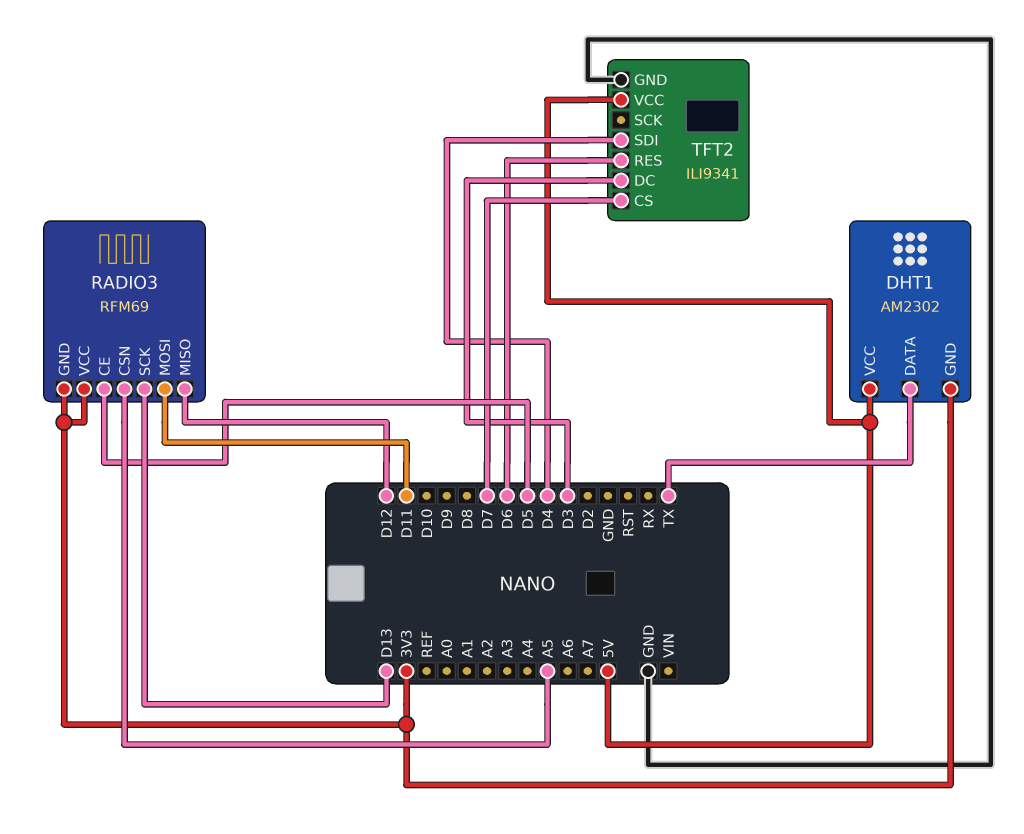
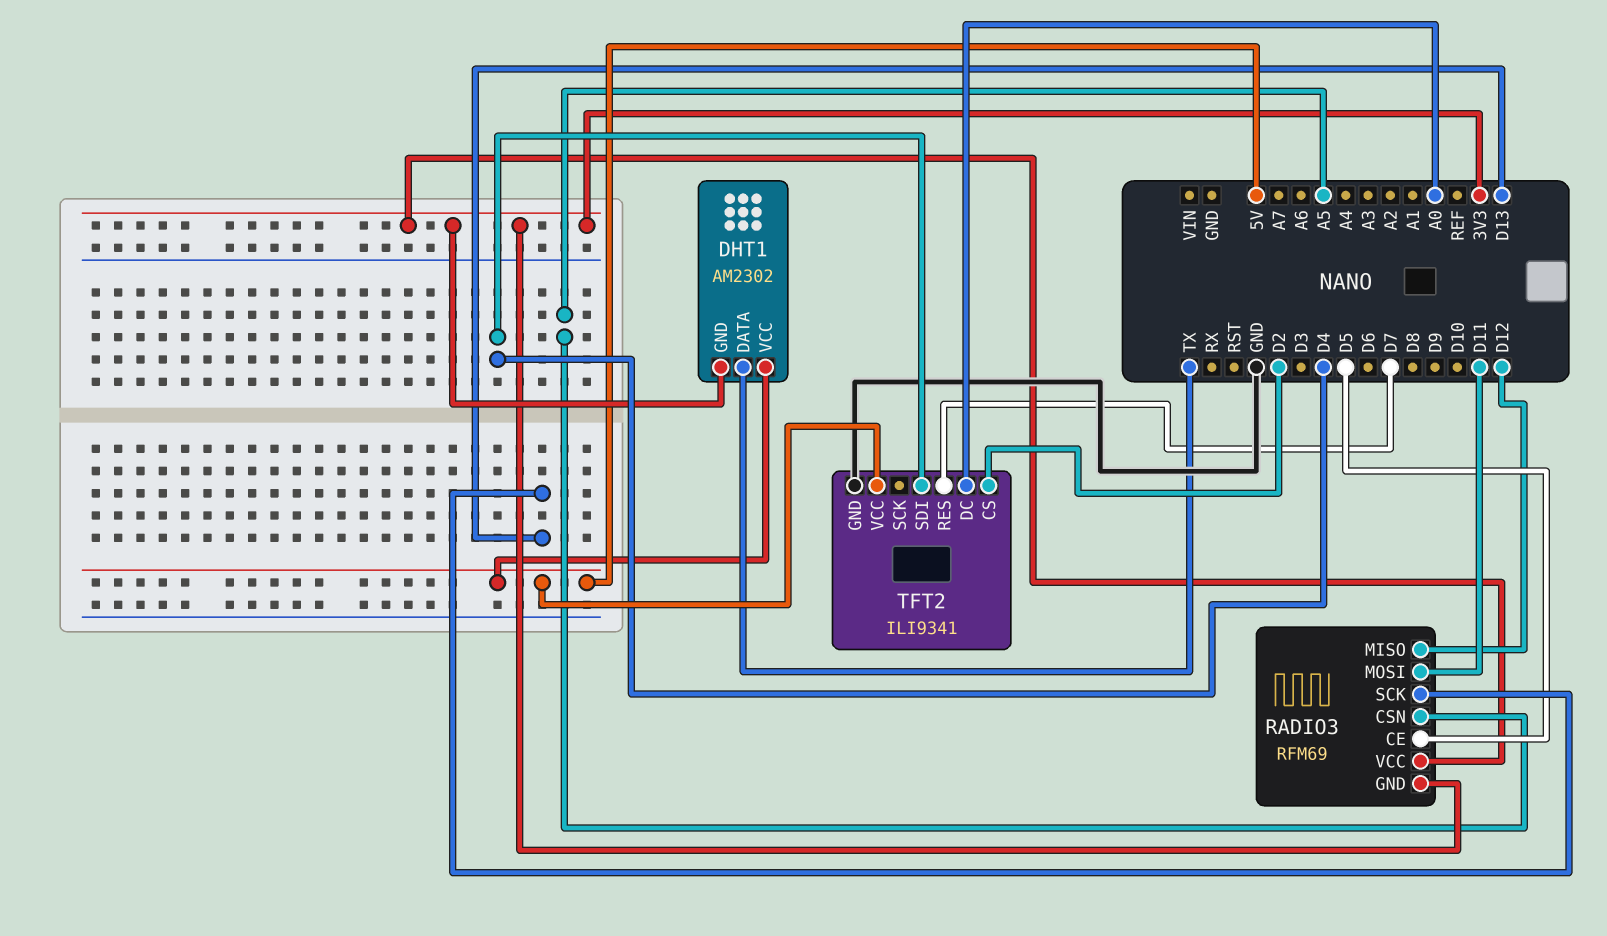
TFT2 pin CS: D7 -> D2
TFT2 pin DC: D3 -> A0
TFT2 pin RES: D6 -> D7

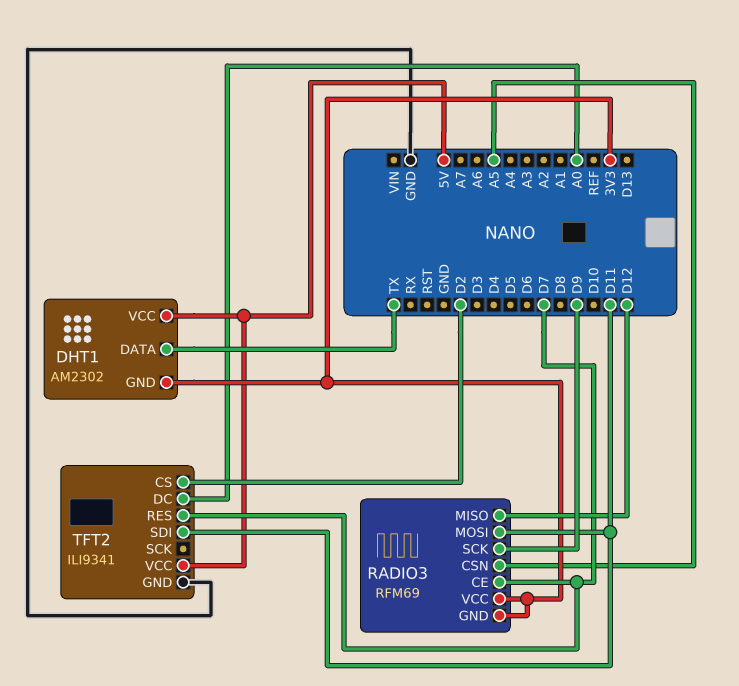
RADIO3 pin CE: D5 -> D7
RADIO3 pin SCK: D13 -> D9
TFT2 pin SDI: D4 -> D11

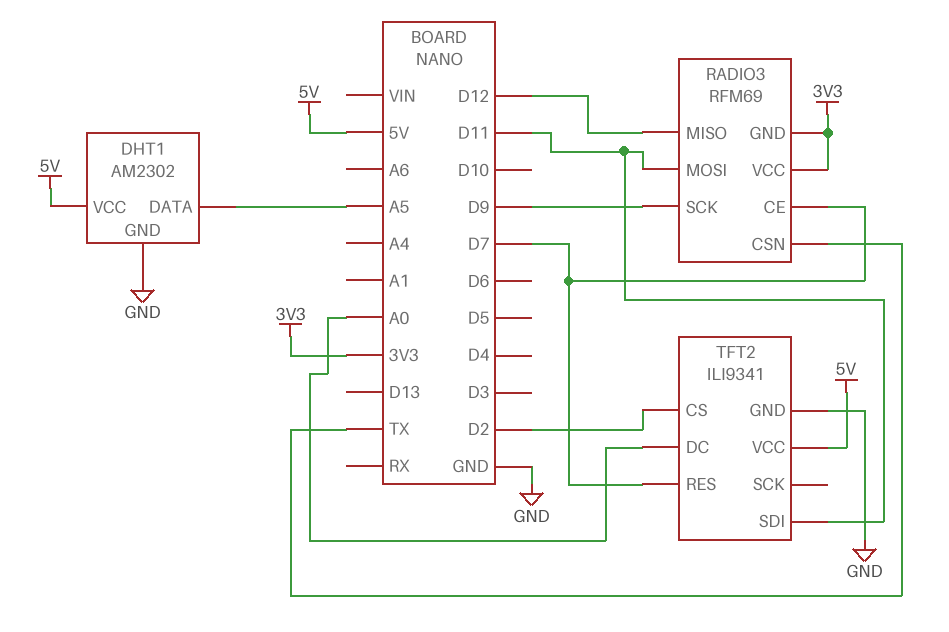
DHT1 pin DATA: TX -> A5
DHT1 pin GND: 3V3 -> GND
RADIO3 pin CSN: A5 -> TX

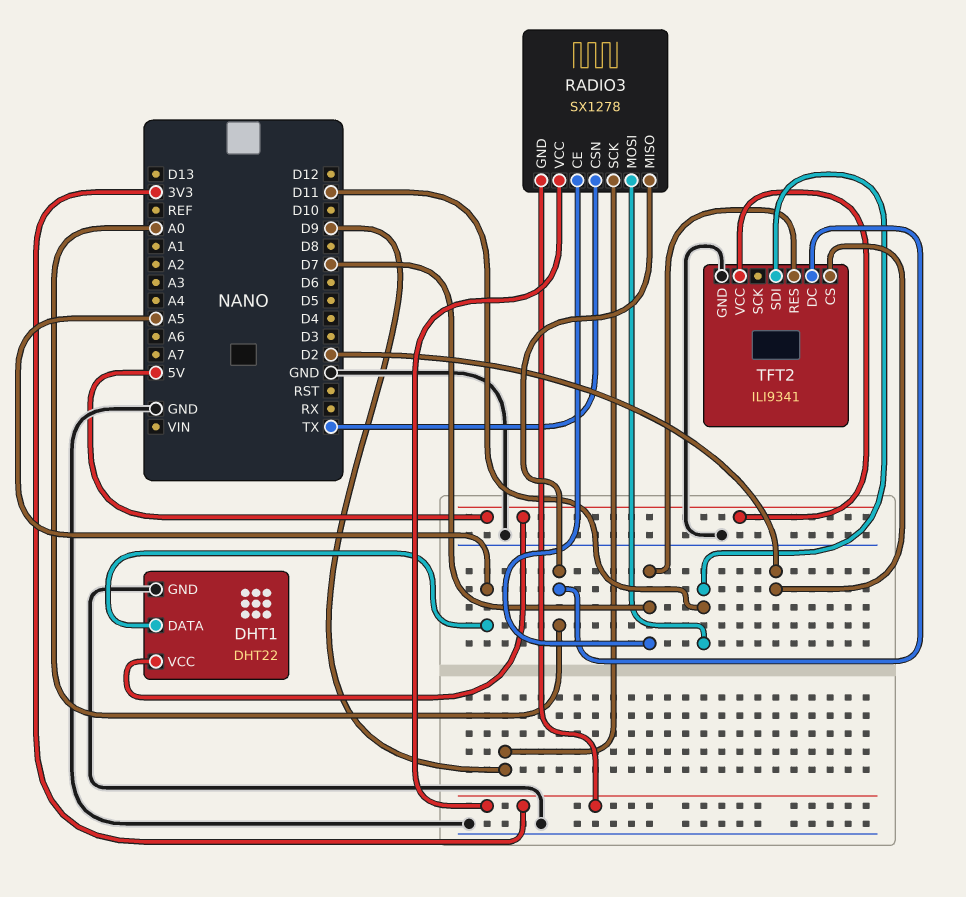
DHT1: AM2302 -> DHT22
RADIO3: RFM69 -> SX1278
RADIO3 pin MISO: D12 -> A0

